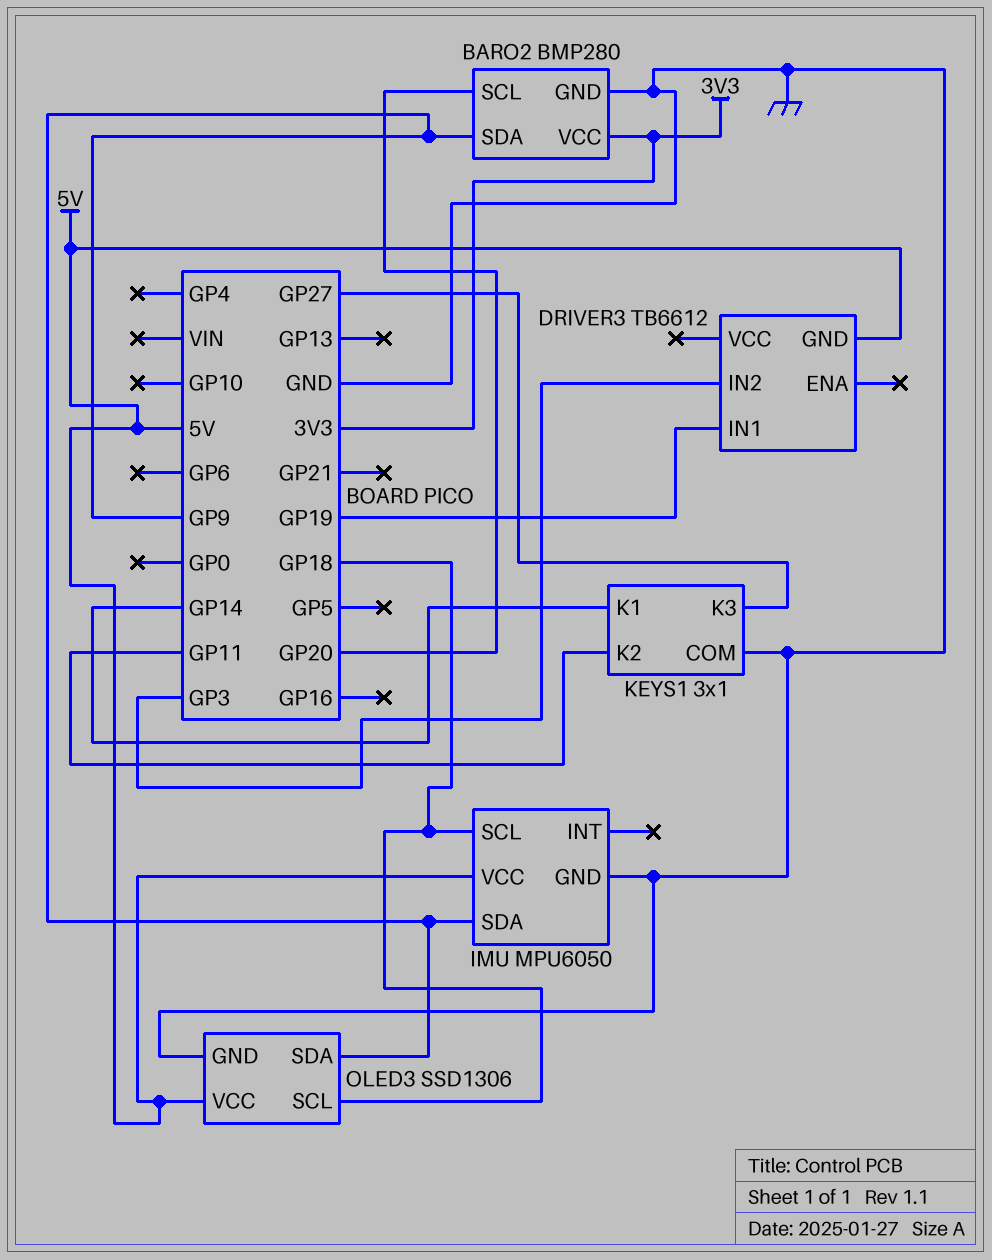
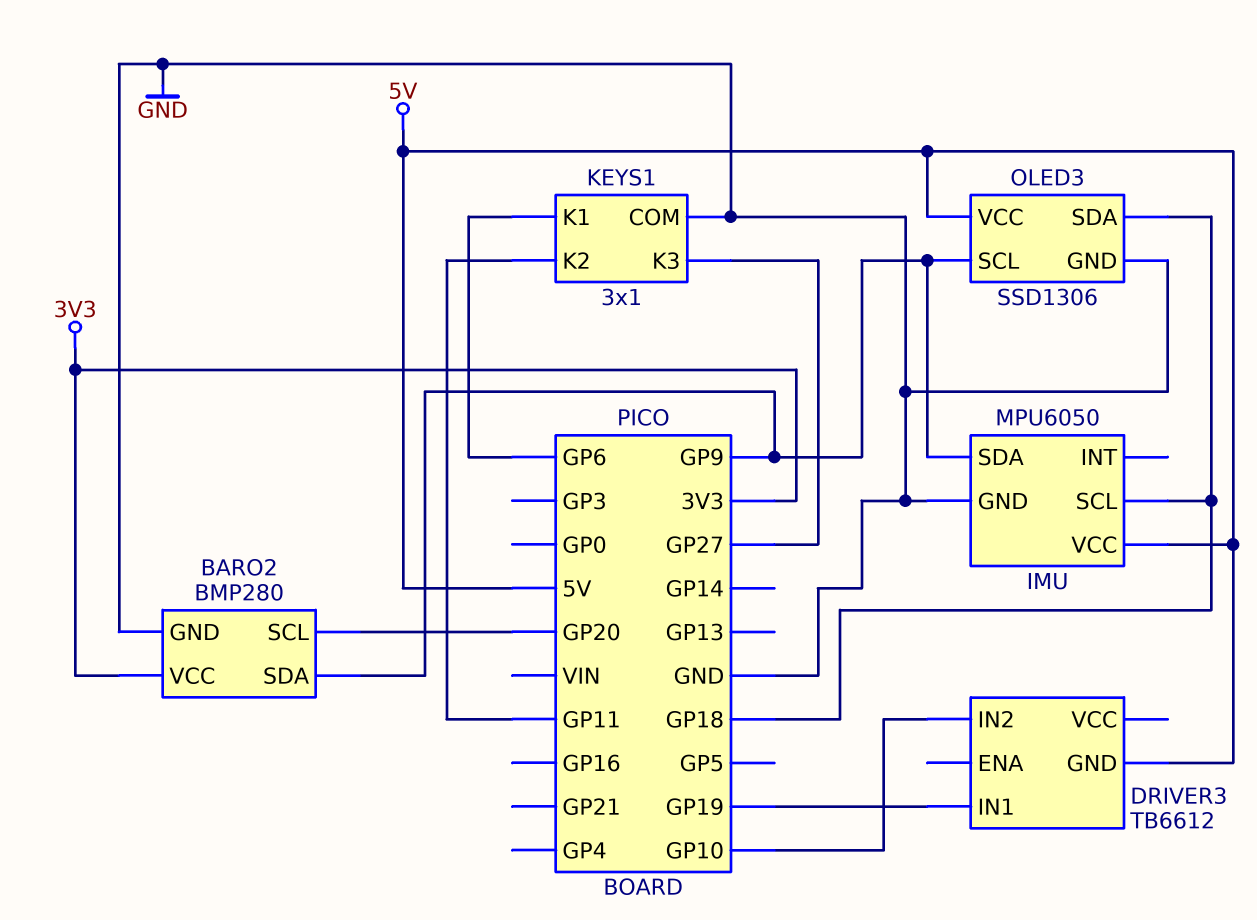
DRIVER3 pin IN2: GP3 -> GP10
KEYS1 pin K1: GP14 -> GP6
OLED3 pin SCL: GP18 -> GP9
OLED3 pin SDA: GP9 -> GP18

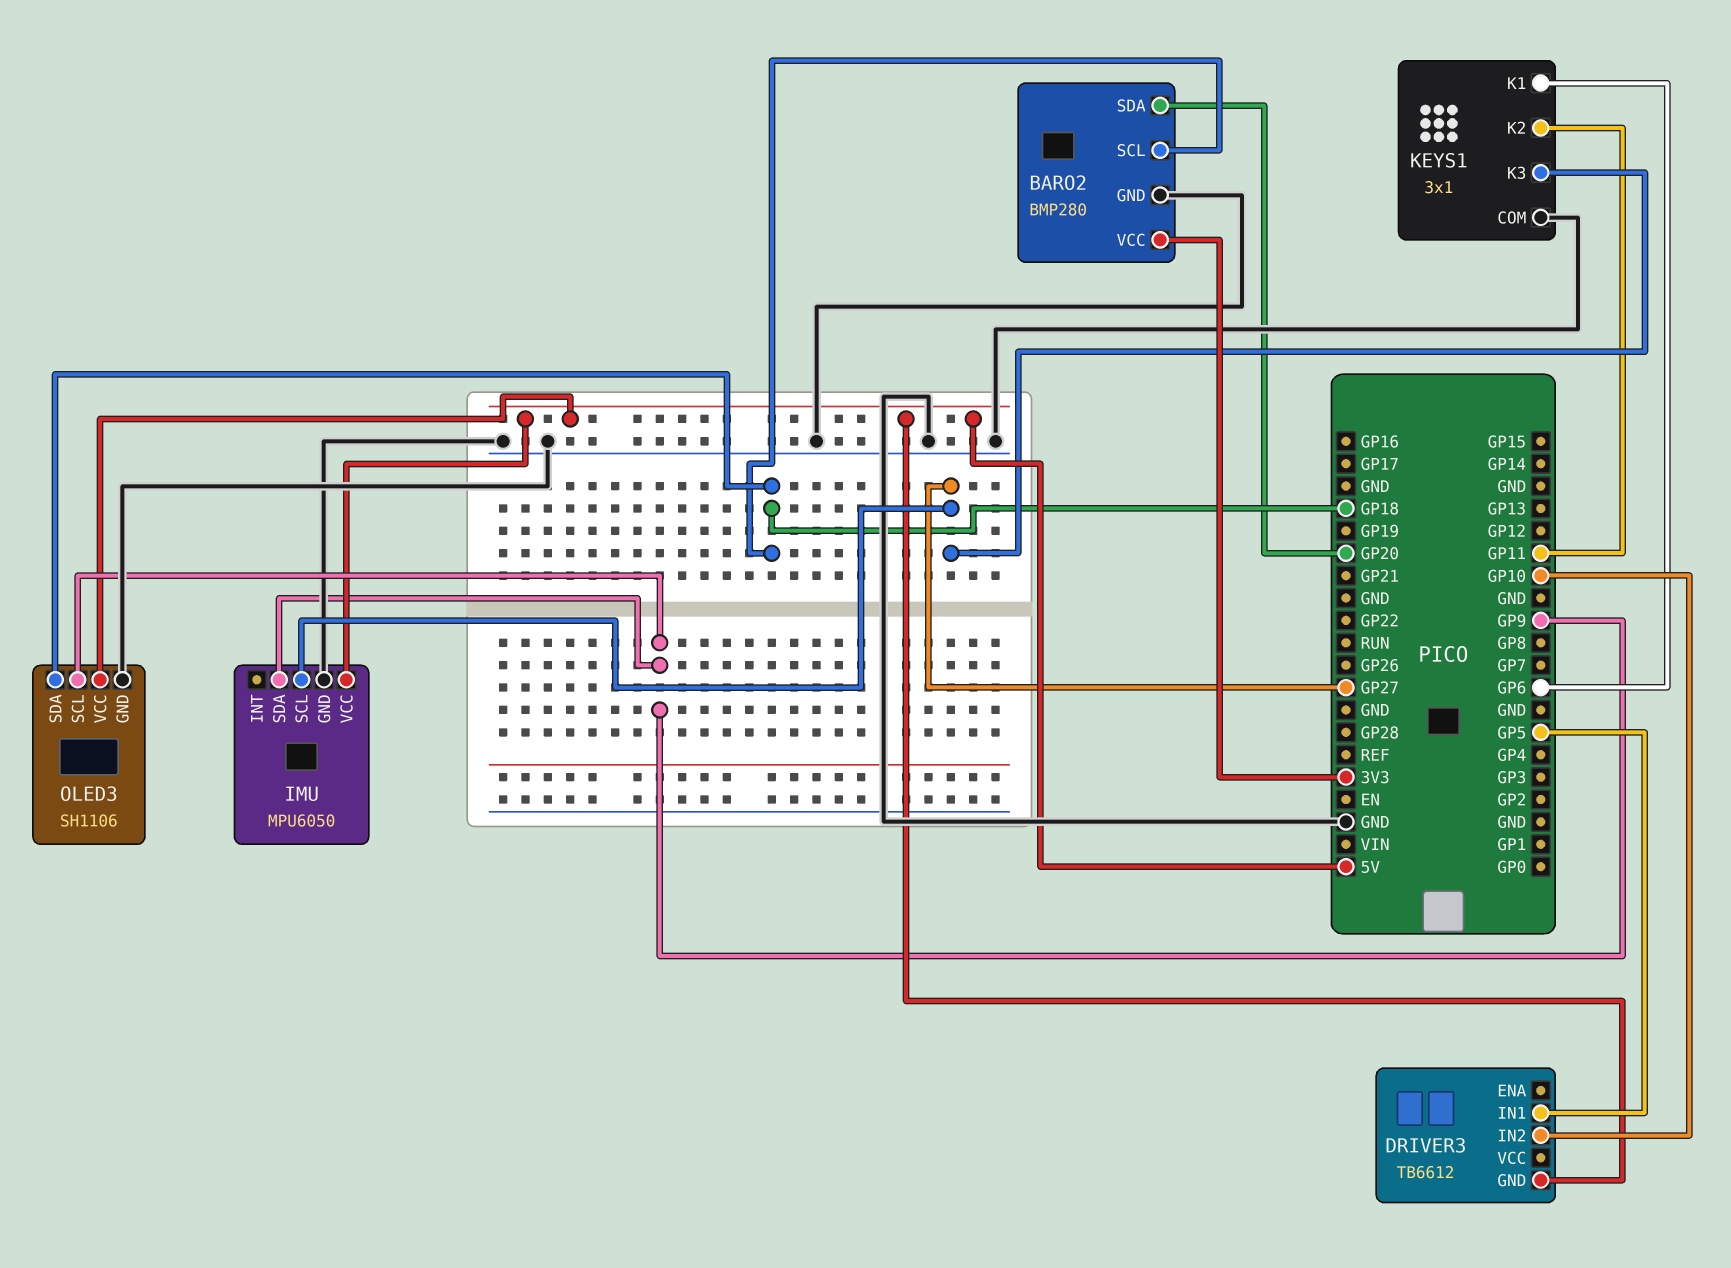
BARO2 pin SCL: GP20 -> GP18
BARO2 pin SDA: GP9 -> GP20
DRIVER3 pin IN1: GP19 -> GP5
IMU pin SCL: GP18 -> GP27
OLED3: SSD1306 -> SH1106

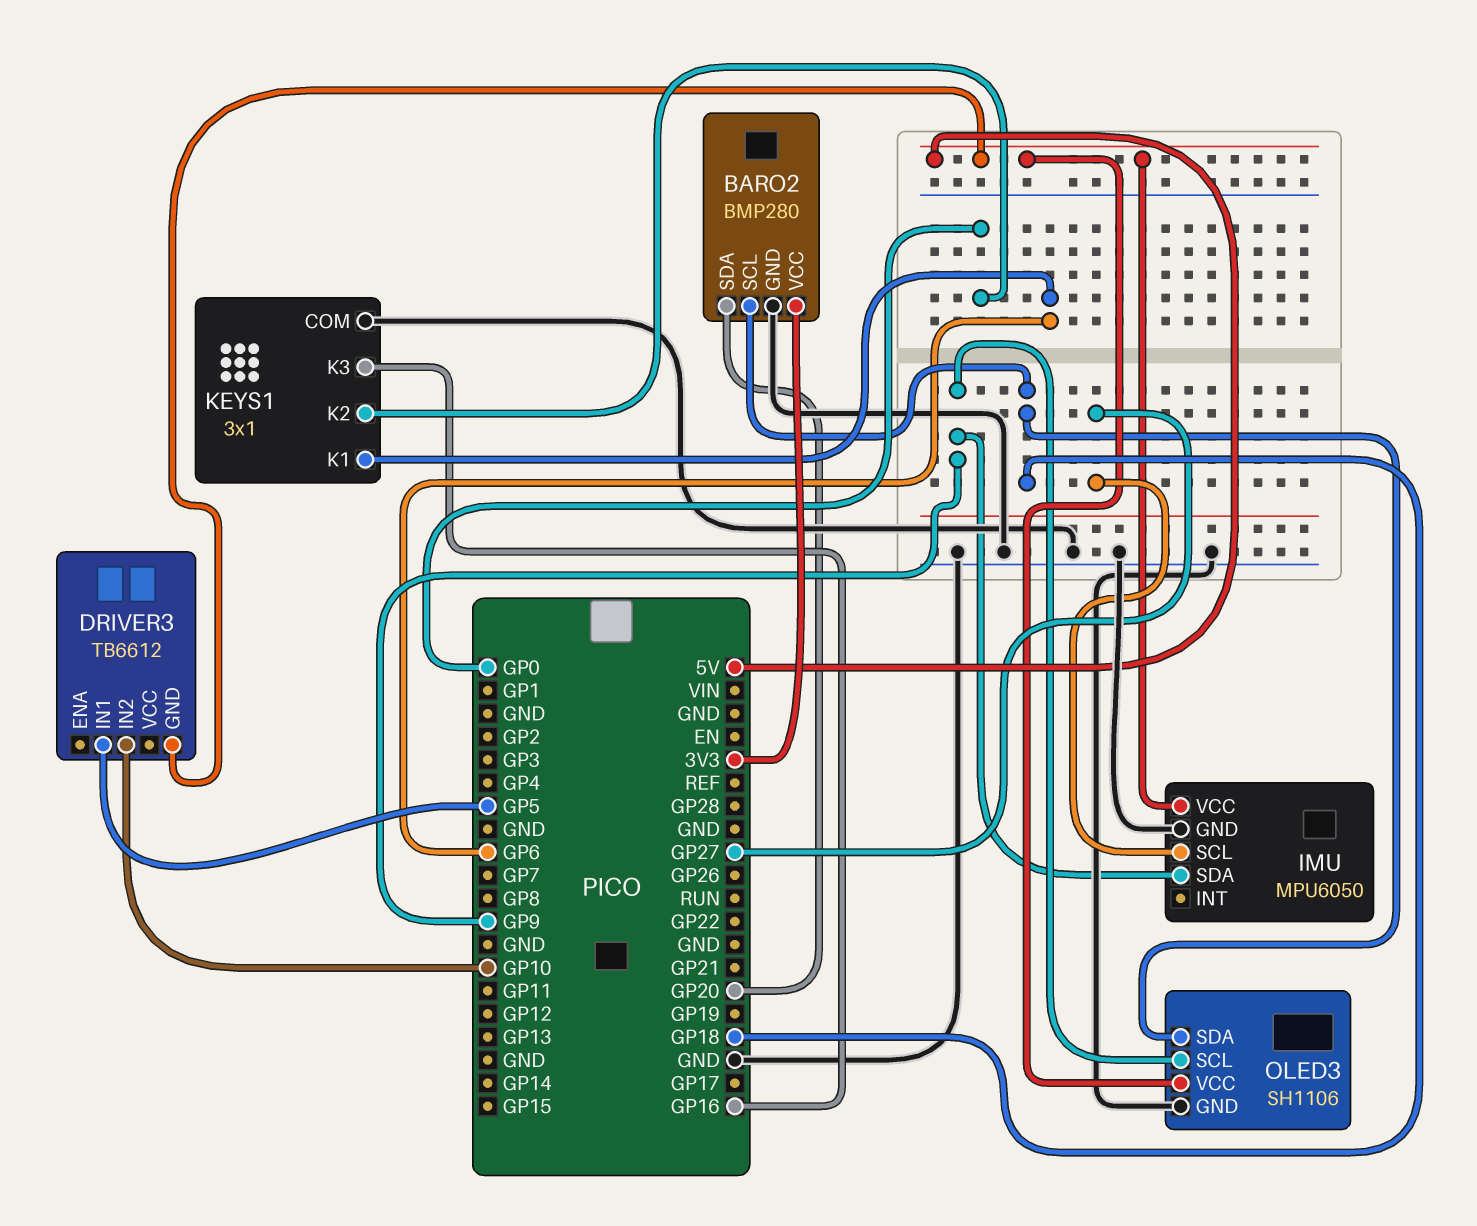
KEYS1 pin K2: GP11 -> GP0
KEYS1 pin K3: GP27 -> GP16

